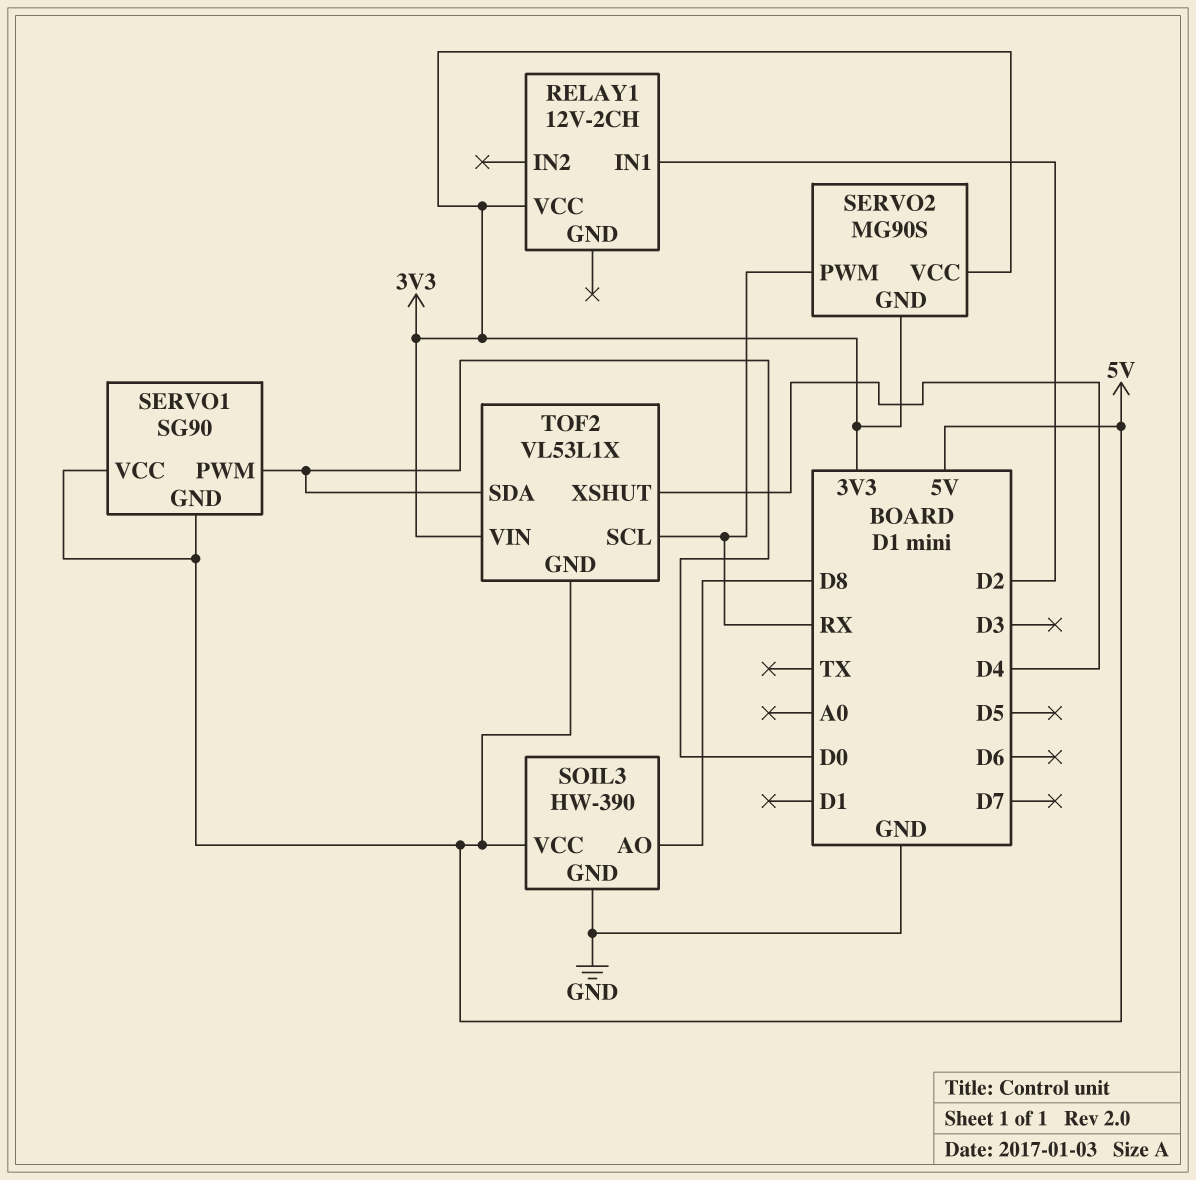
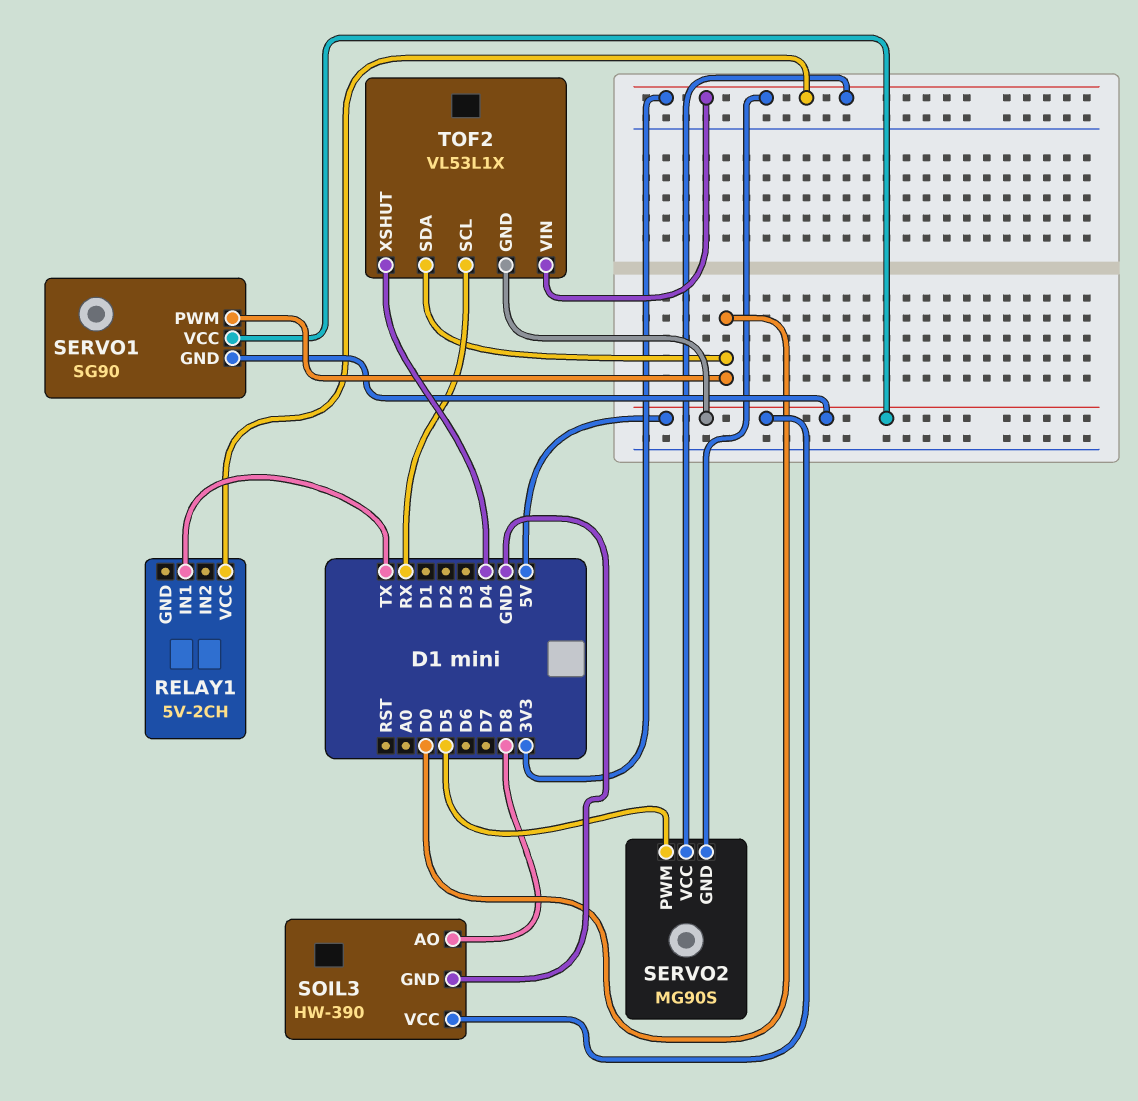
RELAY1: 12V-2CH -> 5V-2CH
RELAY1 pin IN1: D2 -> TX
SERVO2 pin PWM: RX -> D5

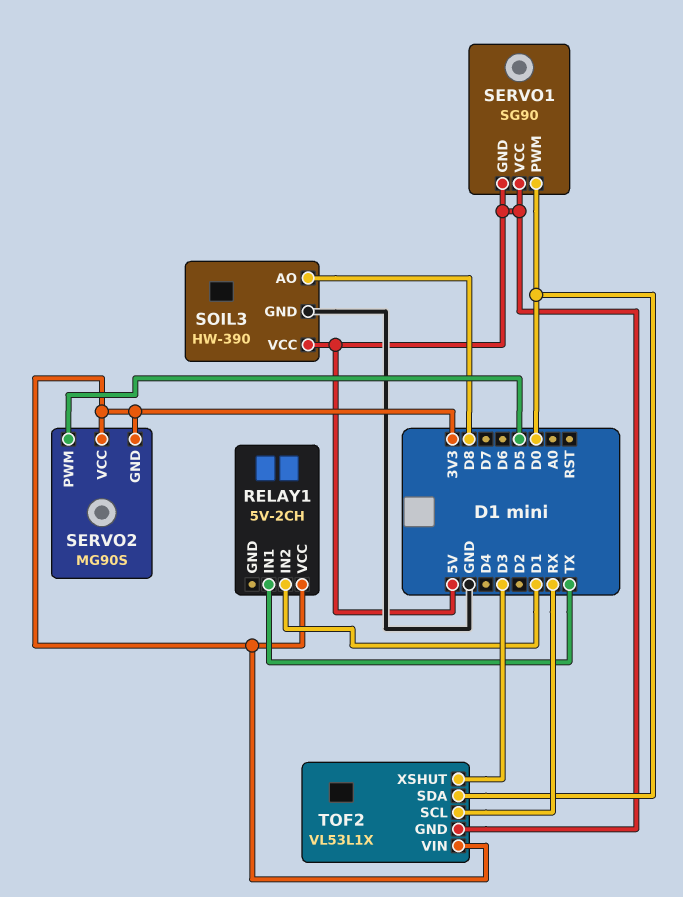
RELAY1 pin IN2: none -> D1
TOF2 pin XSHUT: D4 -> D3

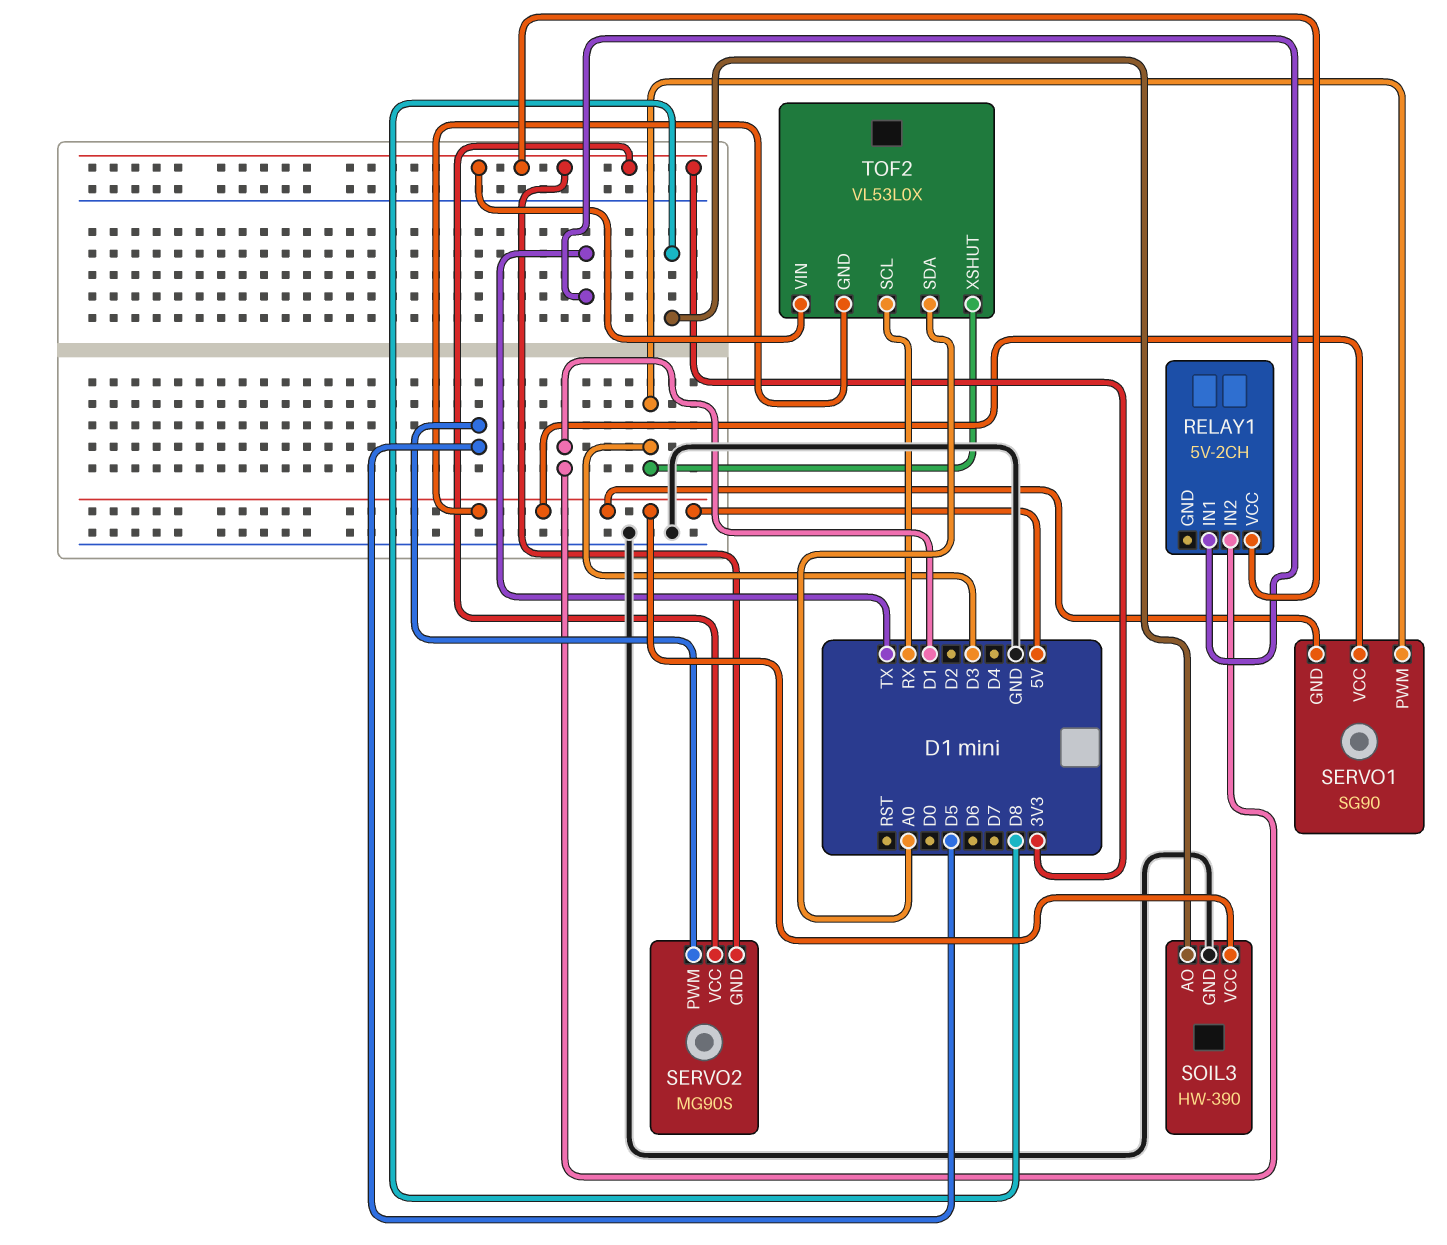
SERVO1 pin PWM: D0 -> D3
TOF2: VL53L1X -> VL53L0X
TOF2 pin SDA: D0 -> A0

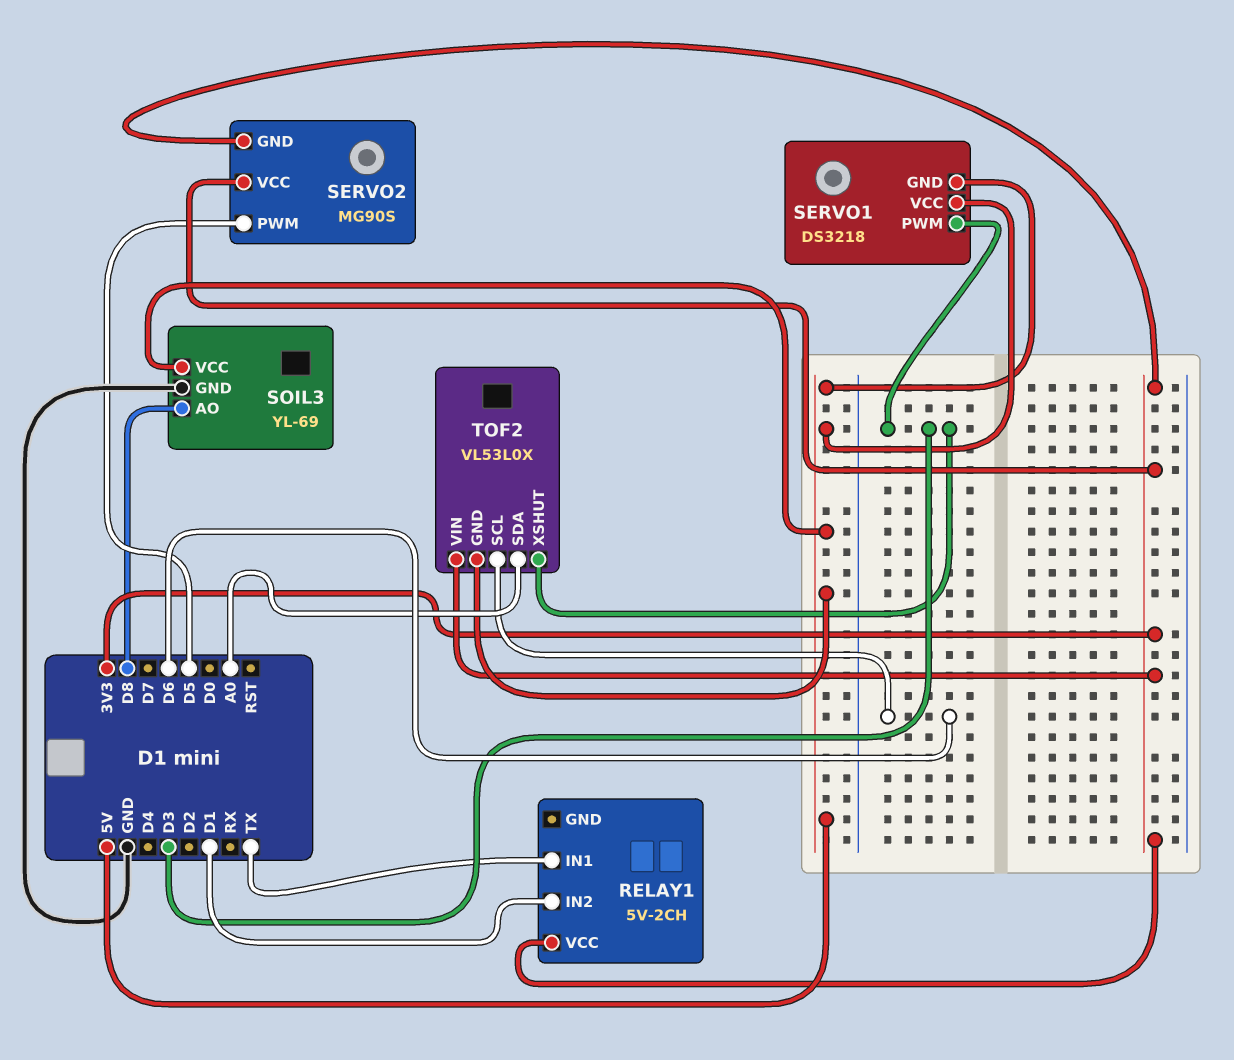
SERVO1: SG90 -> DS3218
SOIL3: HW-390 -> YL-69
TOF2 pin SCL: RX -> D6

